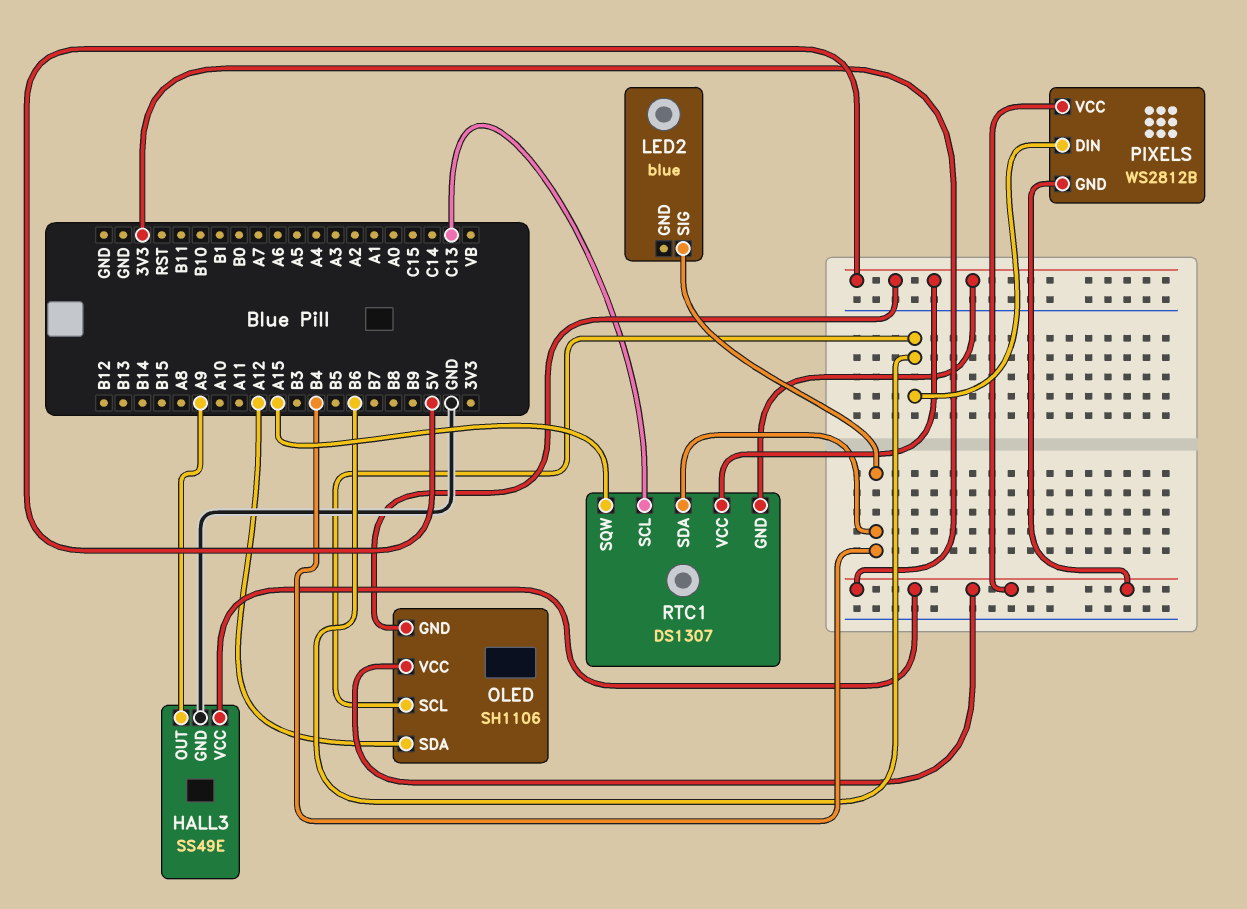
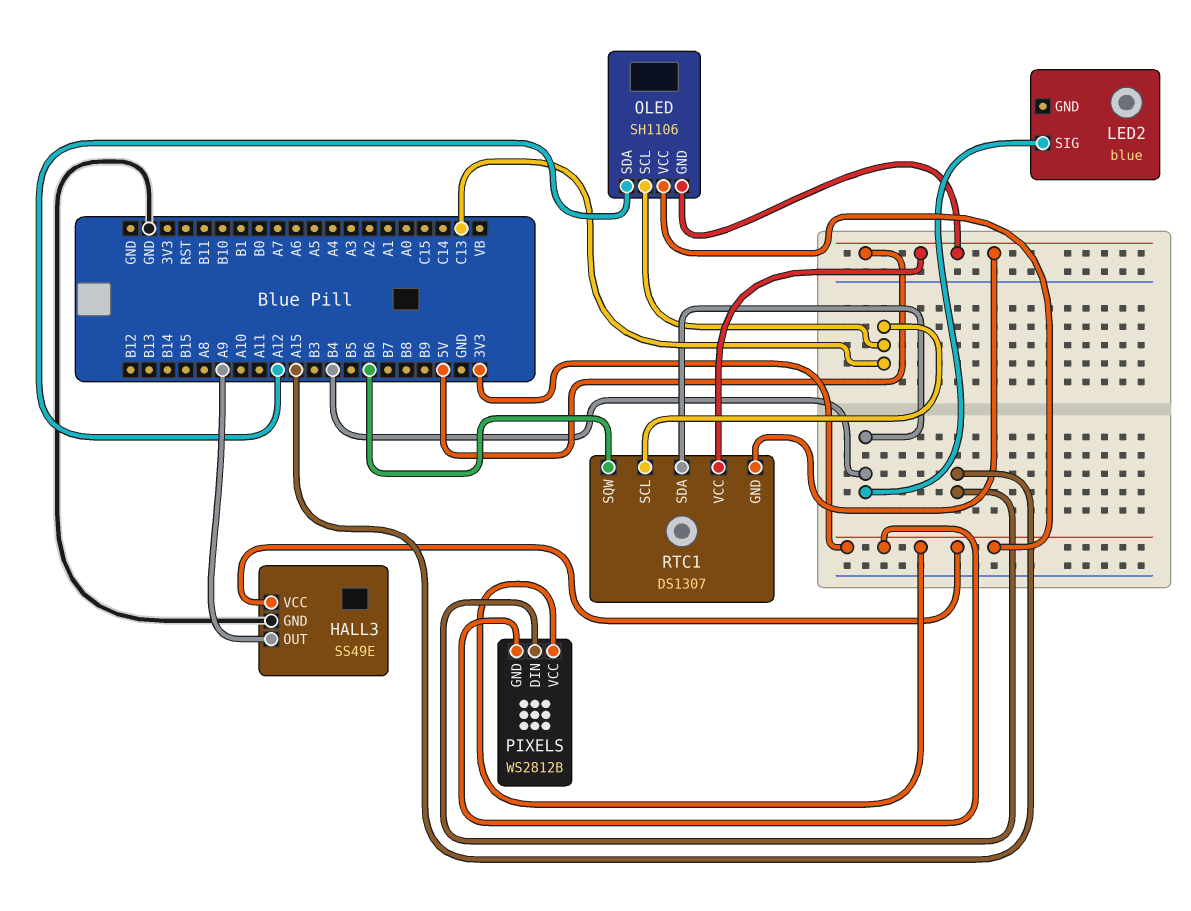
OLED pin SCL: B6 -> C13
PIXELS pin DIN: B6 -> A15
RTC1 pin SQW: A15 -> B6

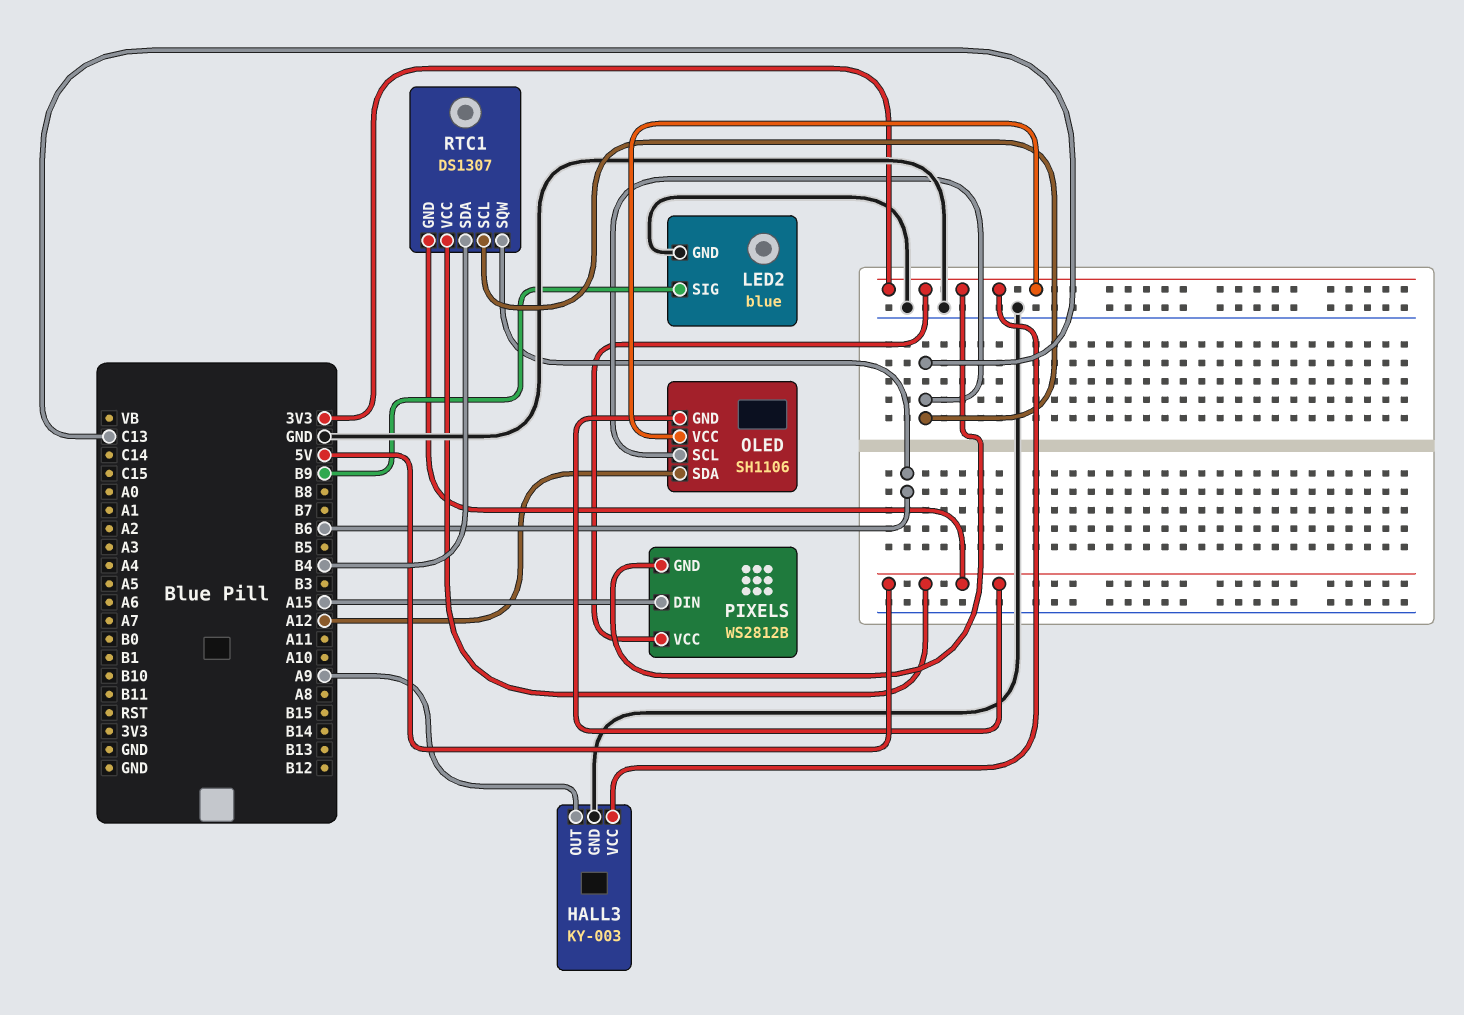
HALL3: SS49E -> KY-003
LED2 pin GND: none -> GND
LED2 pin SIG: B4 -> B9

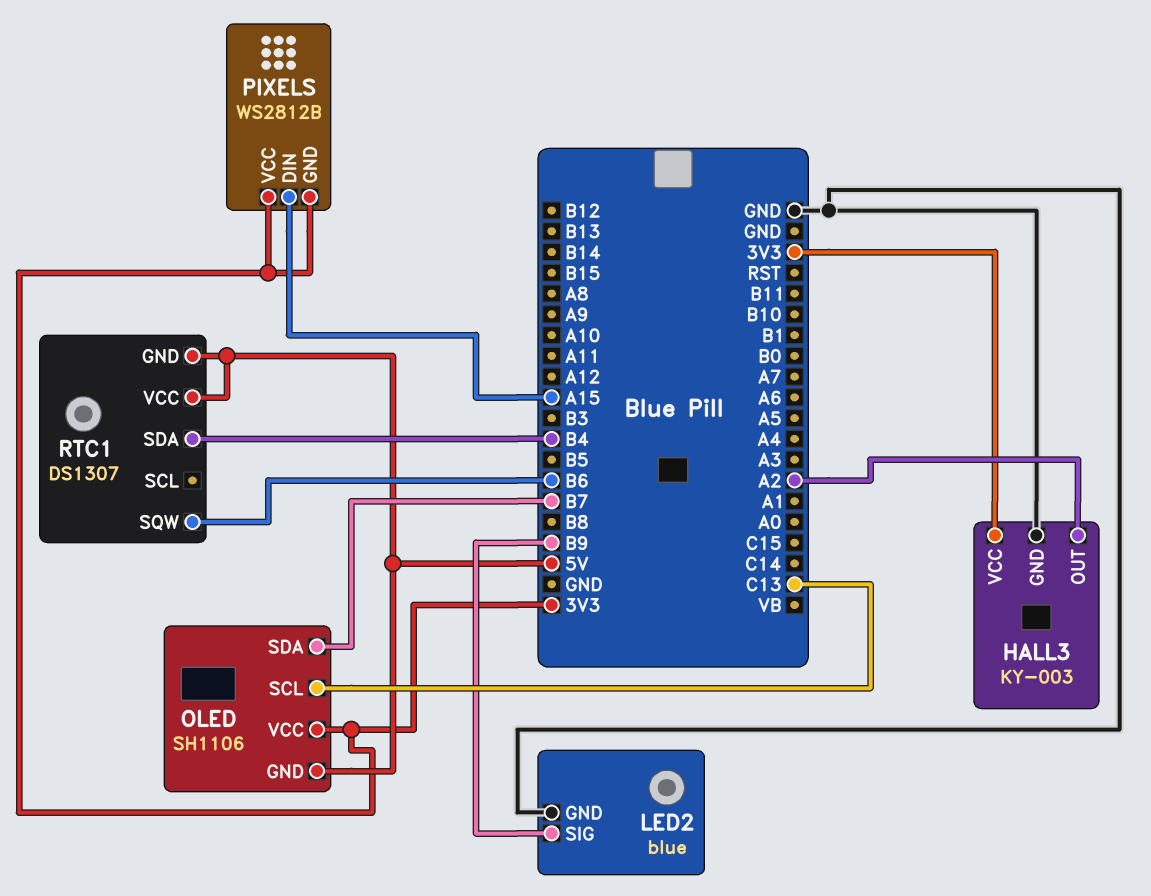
HALL3 pin OUT: A9 -> A2
OLED pin SDA: A12 -> B7
RTC1 pin SCL: C13 -> none

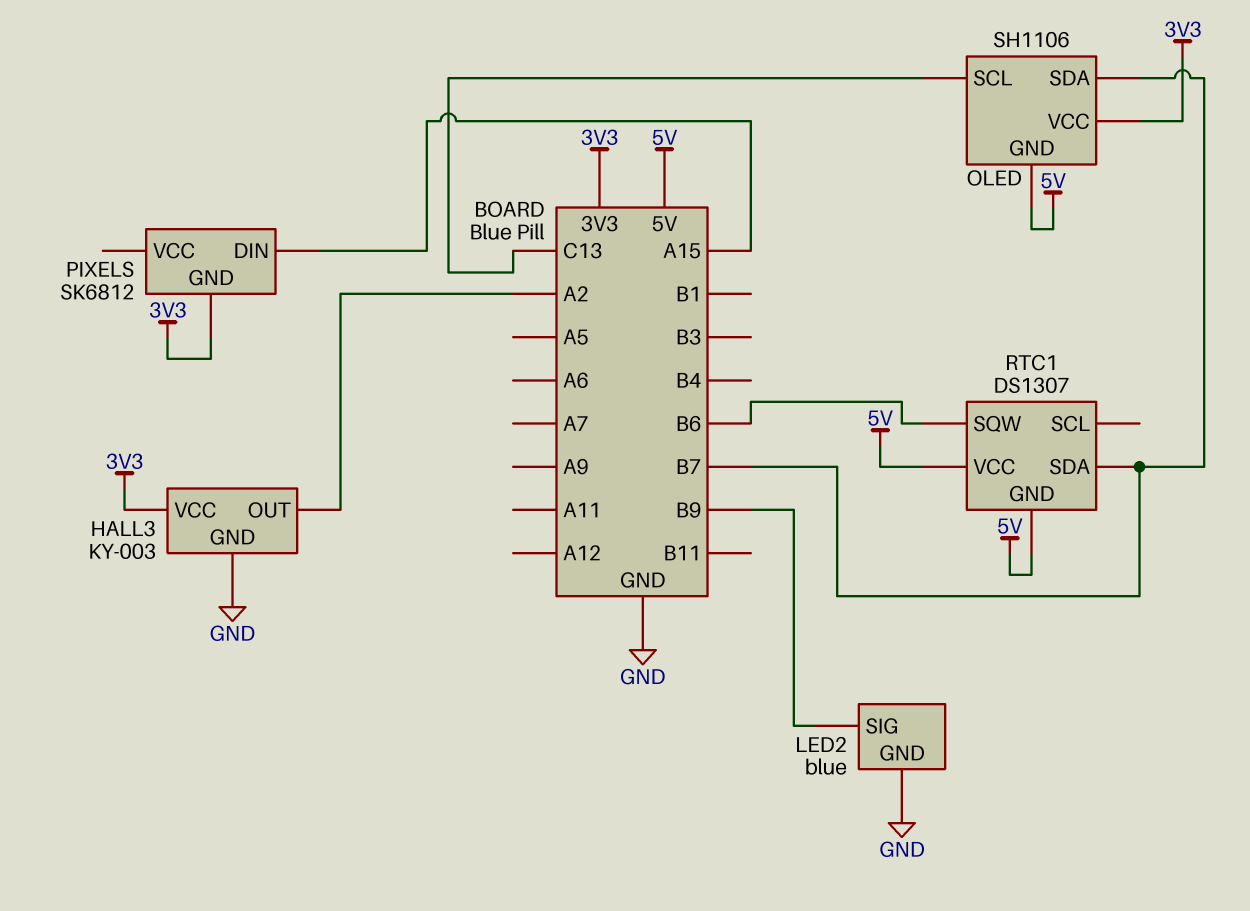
PIXELS: WS2812B -> SK6812
PIXELS pin VCC: 3V3 -> none
RTC1 pin SDA: B4 -> B7

